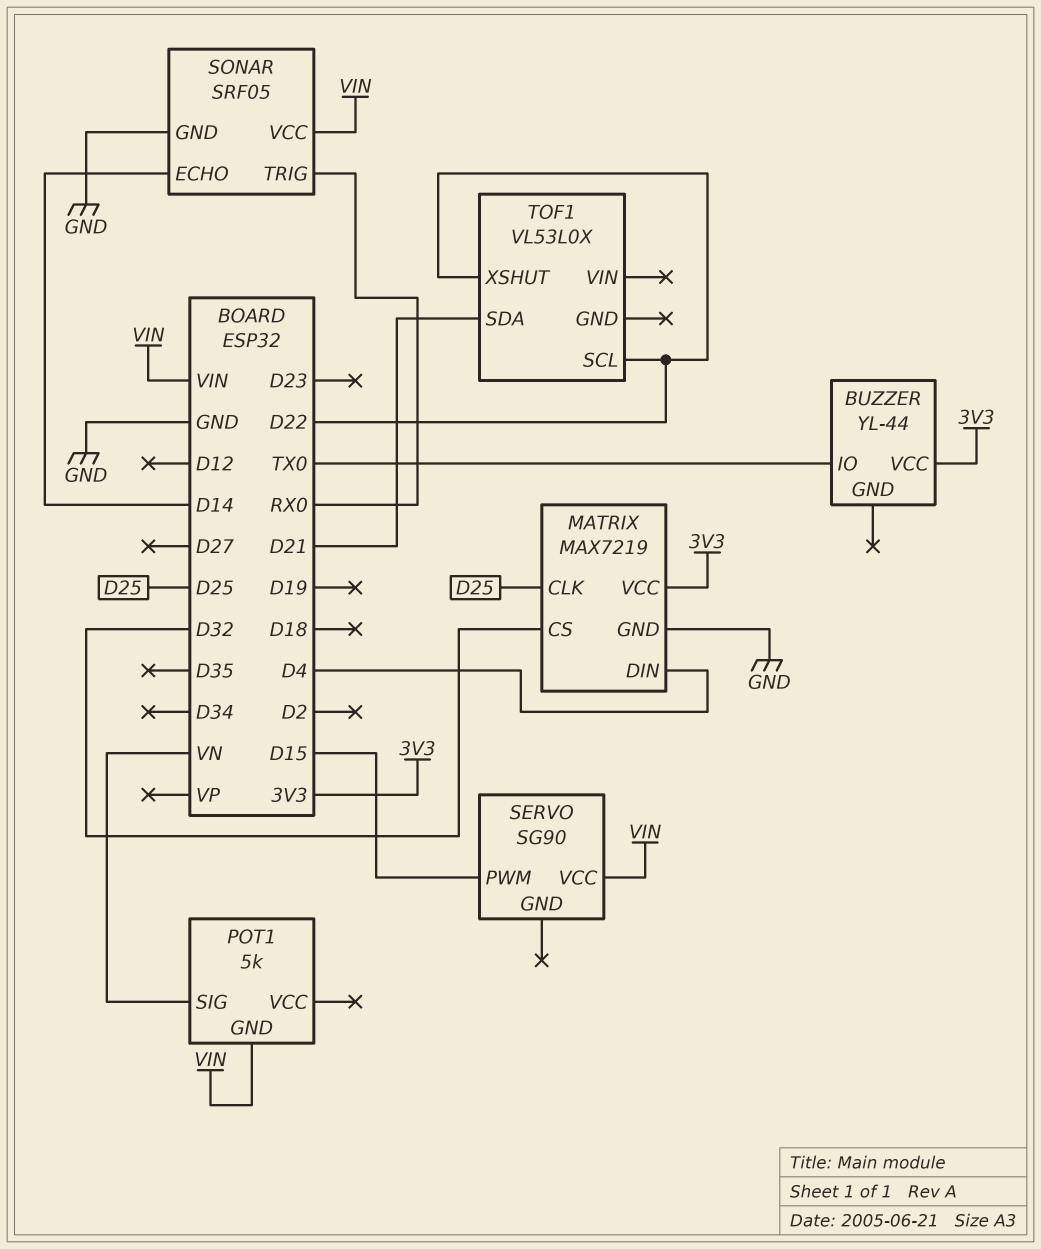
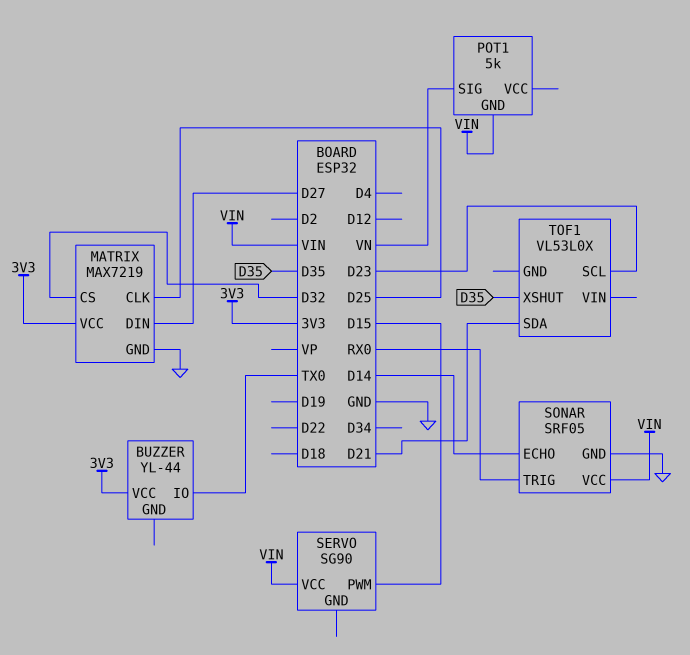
MATRIX pin DIN: D4 -> D27
TOF1 pin SCL: D22 -> D23
TOF1 pin XSHUT: D22 -> D35

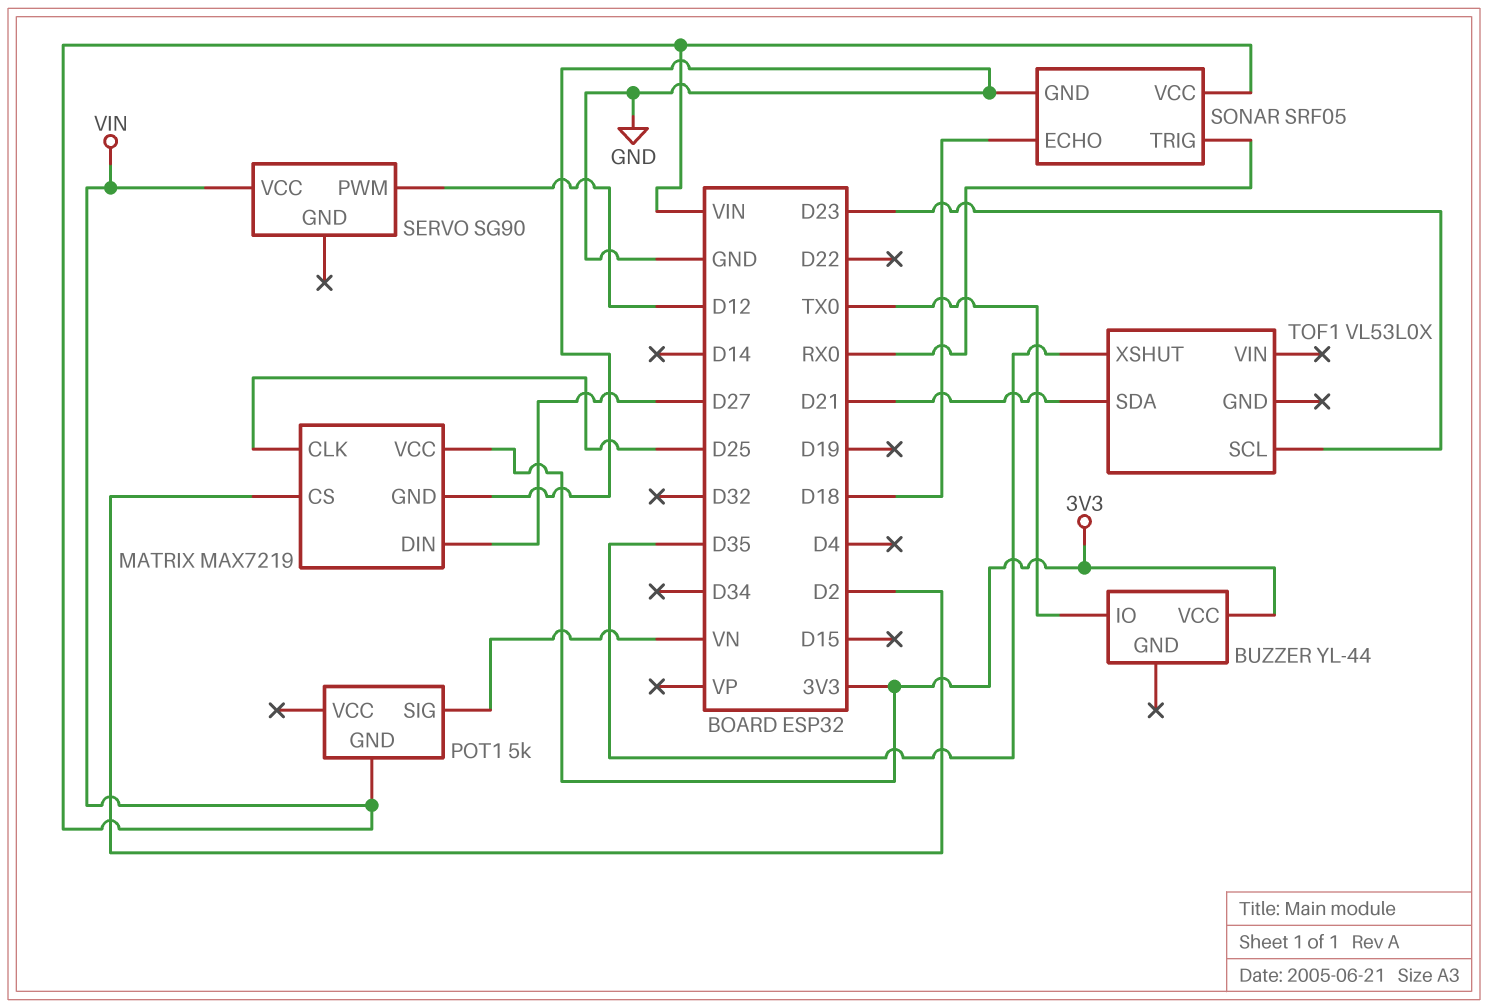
MATRIX pin CS: D32 -> D2
SERVO pin PWM: D15 -> D12
SONAR pin ECHO: D14 -> D18

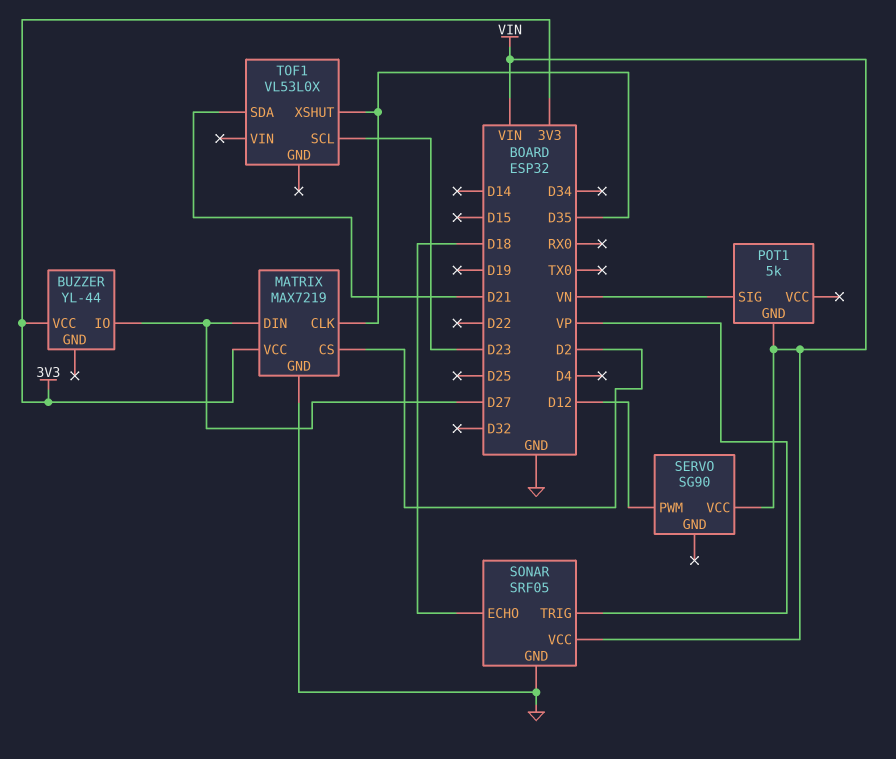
BUZZER pin IO: TX0 -> D27
MATRIX pin CLK: D25 -> D35
SONAR pin TRIG: RX0 -> VP

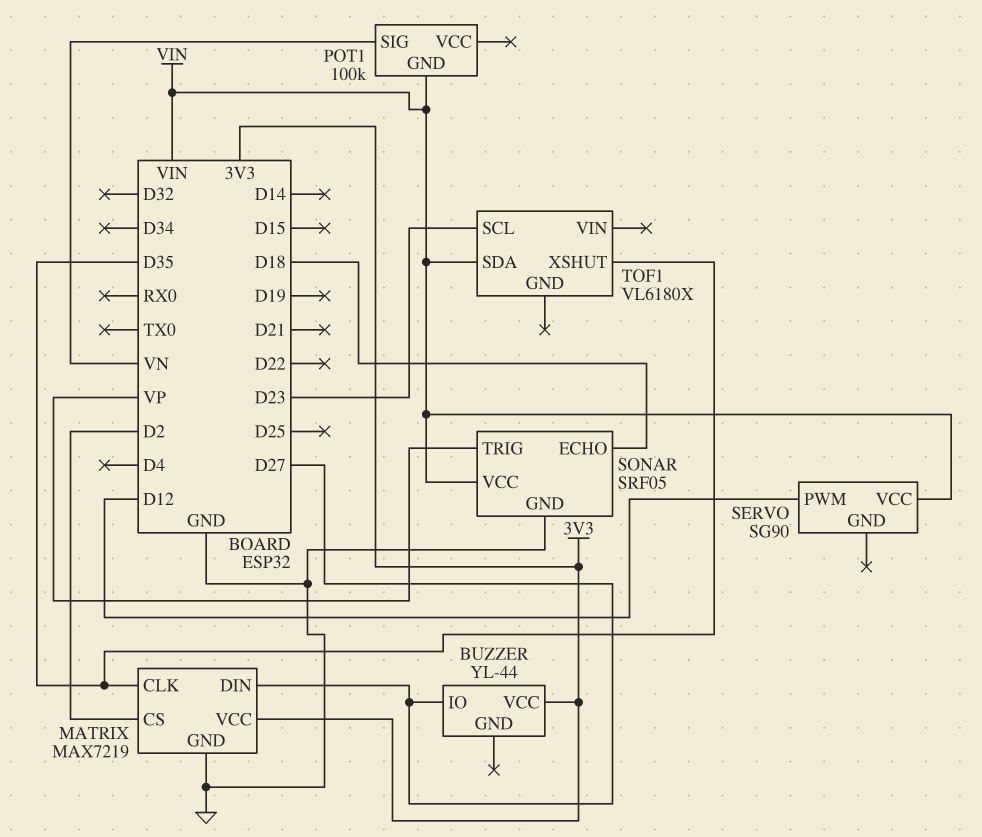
POT1: 5k -> 100k
TOF1: VL53L0X -> VL6180X
TOF1 pin SDA: D21 -> VIN

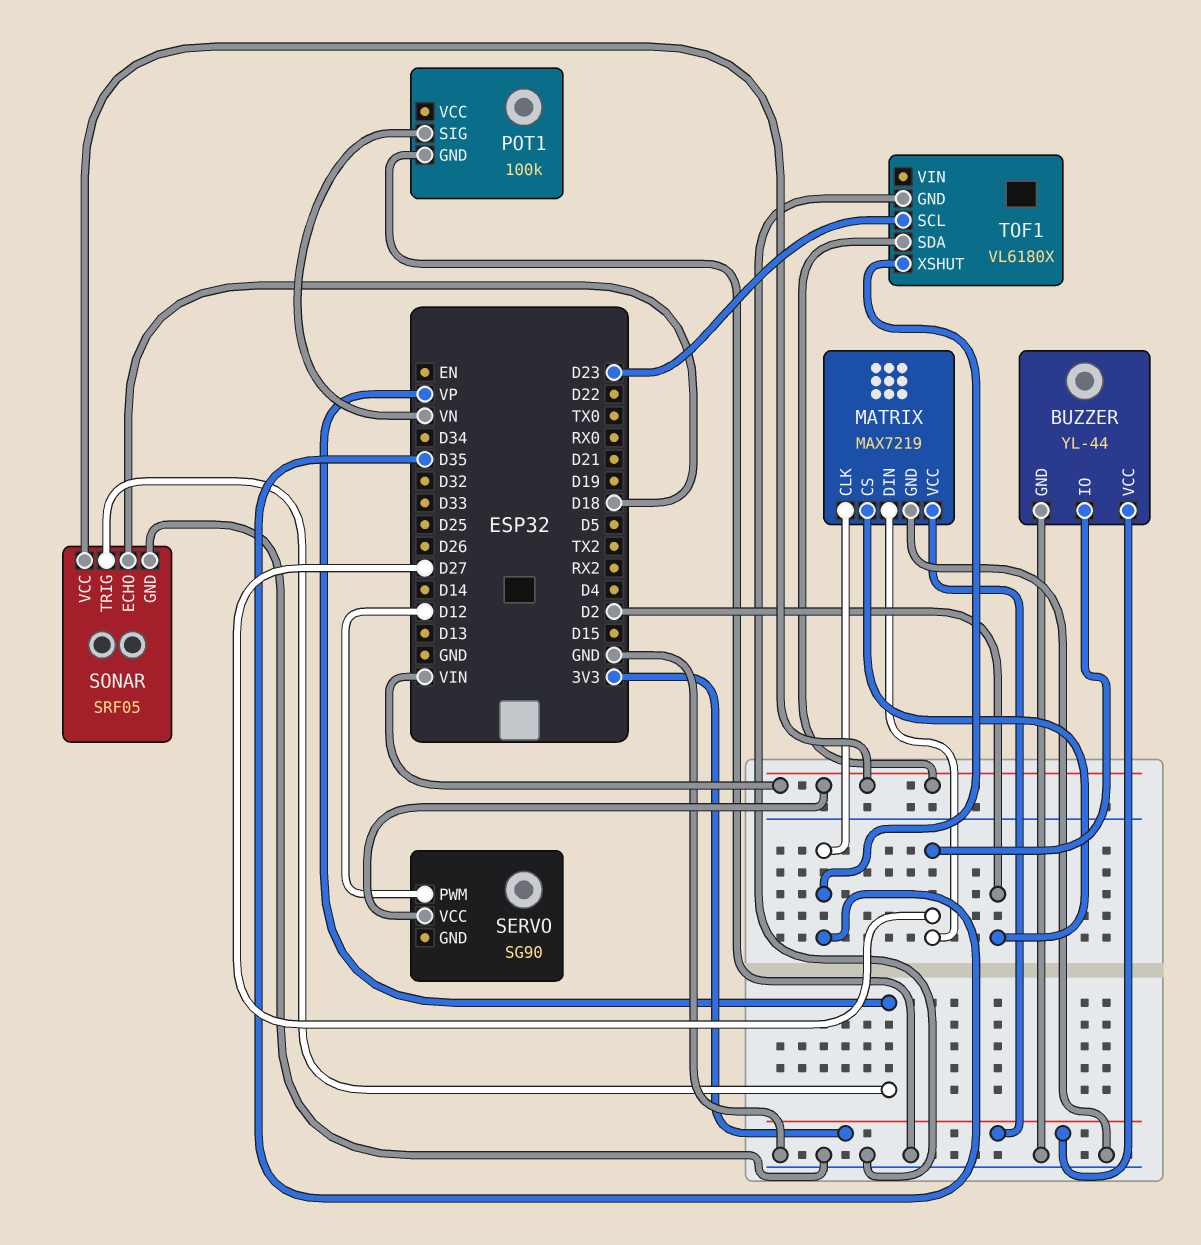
BUZZER pin GND: none -> GND
POT1 pin GND: VIN -> GND
TOF1 pin GND: none -> GND

